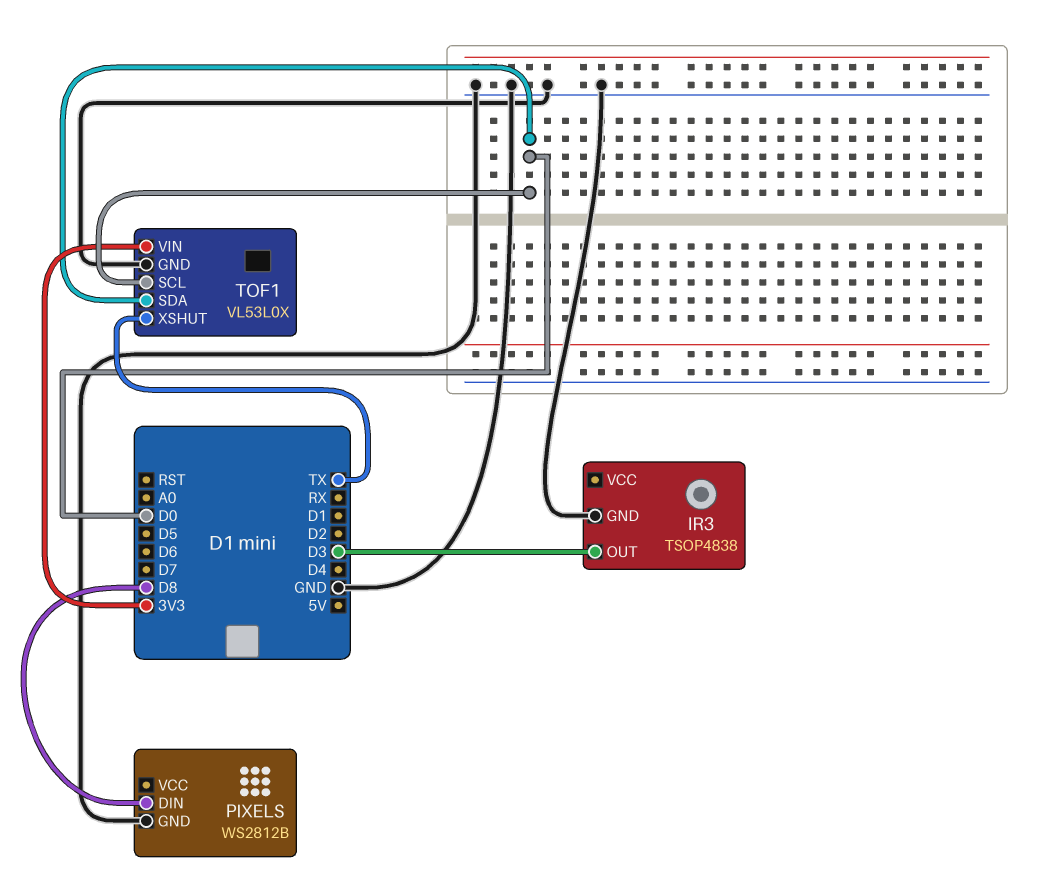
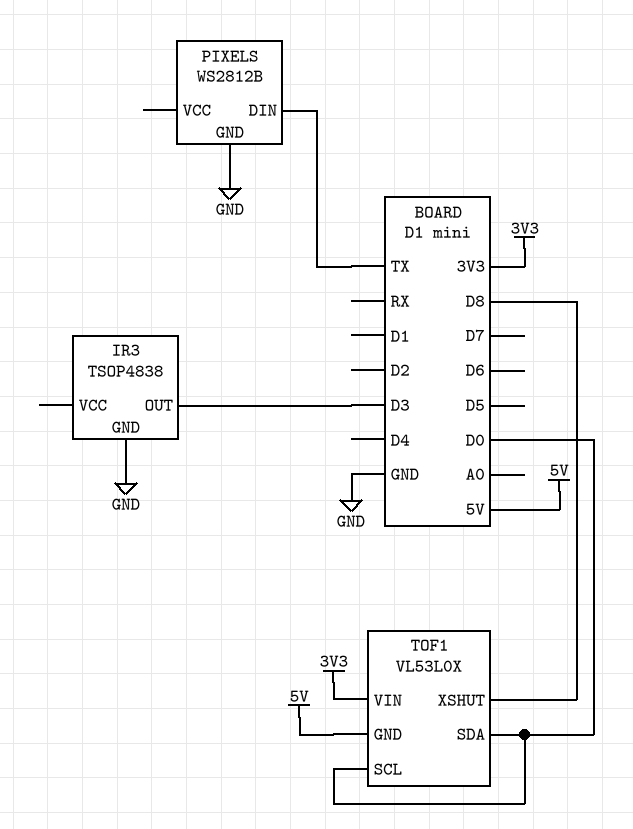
PIXELS pin DIN: D8 -> TX
TOF1 pin GND: GND -> 5V
TOF1 pin XSHUT: TX -> D8

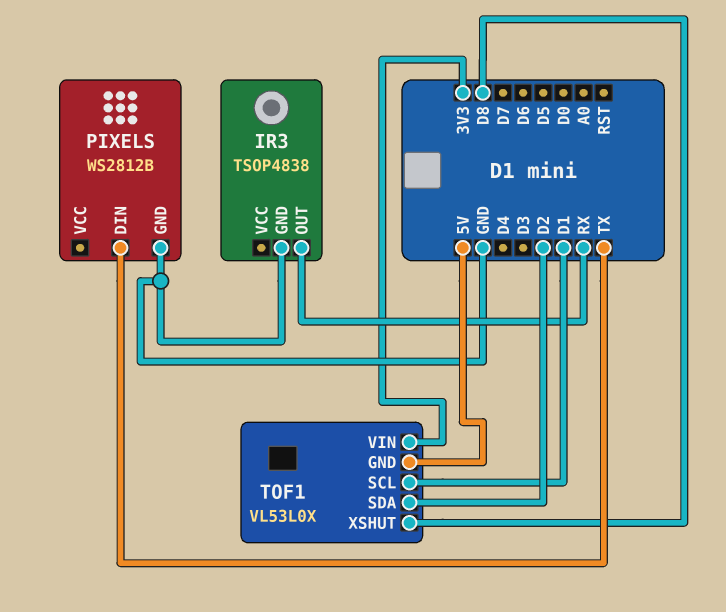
IR3 pin OUT: D3 -> RX
TOF1 pin SCL: D0 -> D1
TOF1 pin SDA: D0 -> D2

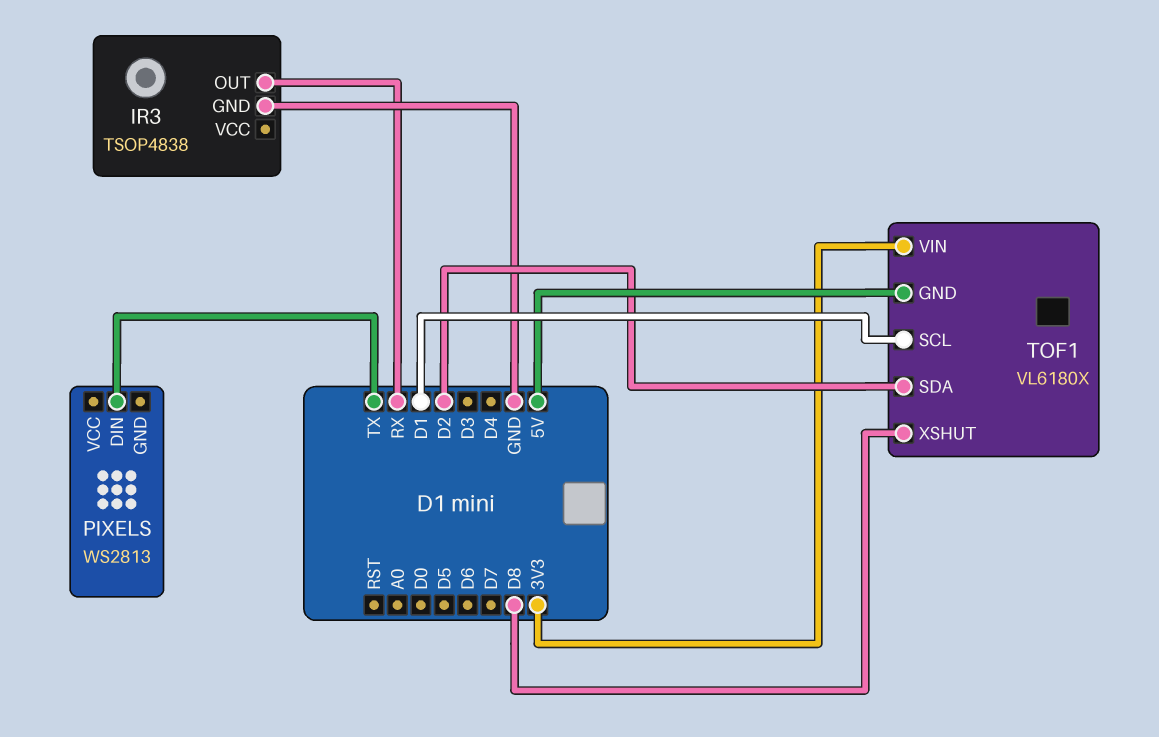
PIXELS: WS2812B -> WS2813
PIXELS pin GND: GND -> none
TOF1: VL53L0X -> VL6180X

